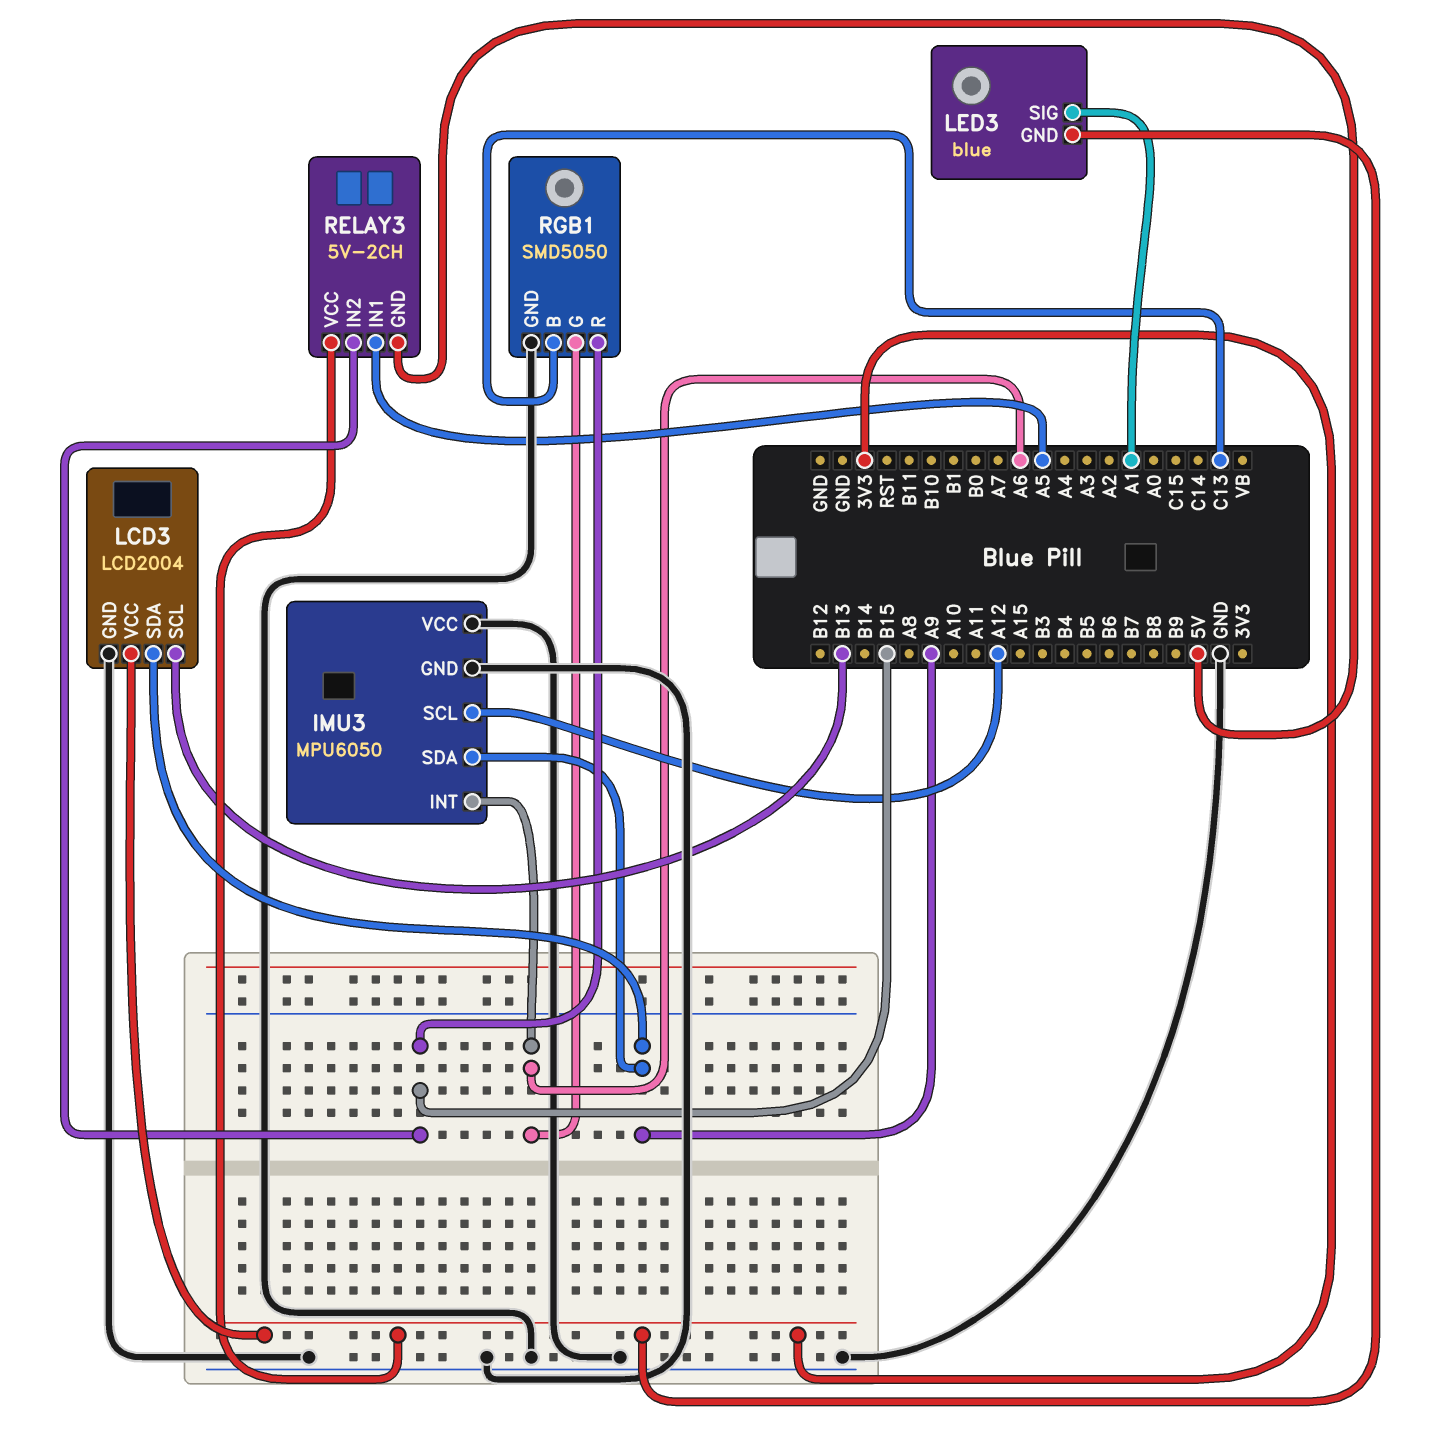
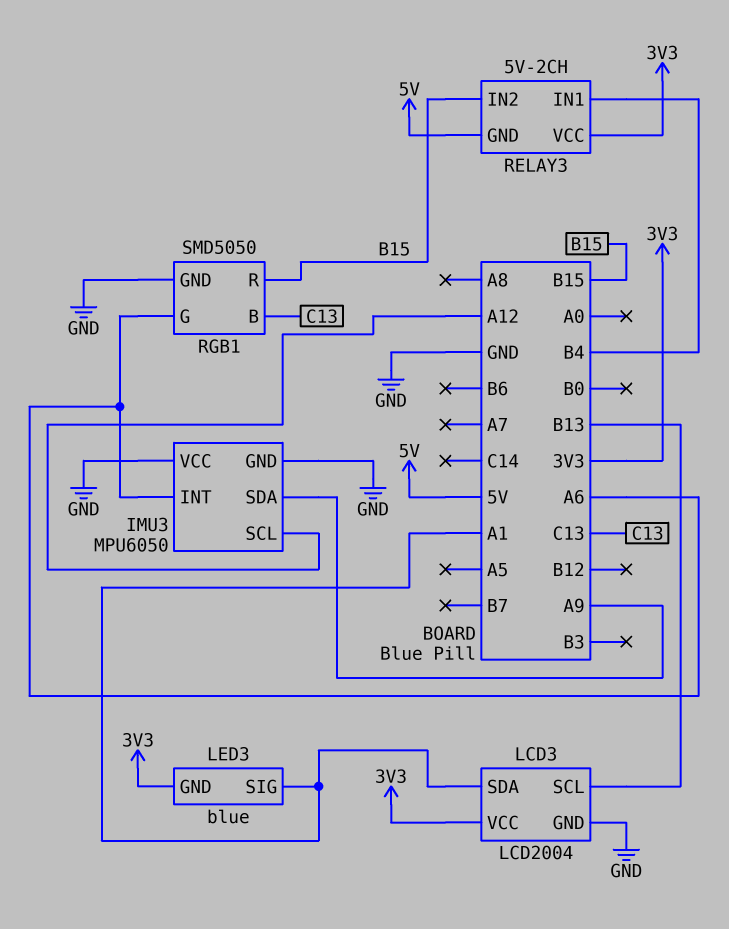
LCD3 pin SDA: A9 -> A1
RELAY3 pin IN1: A5 -> B4

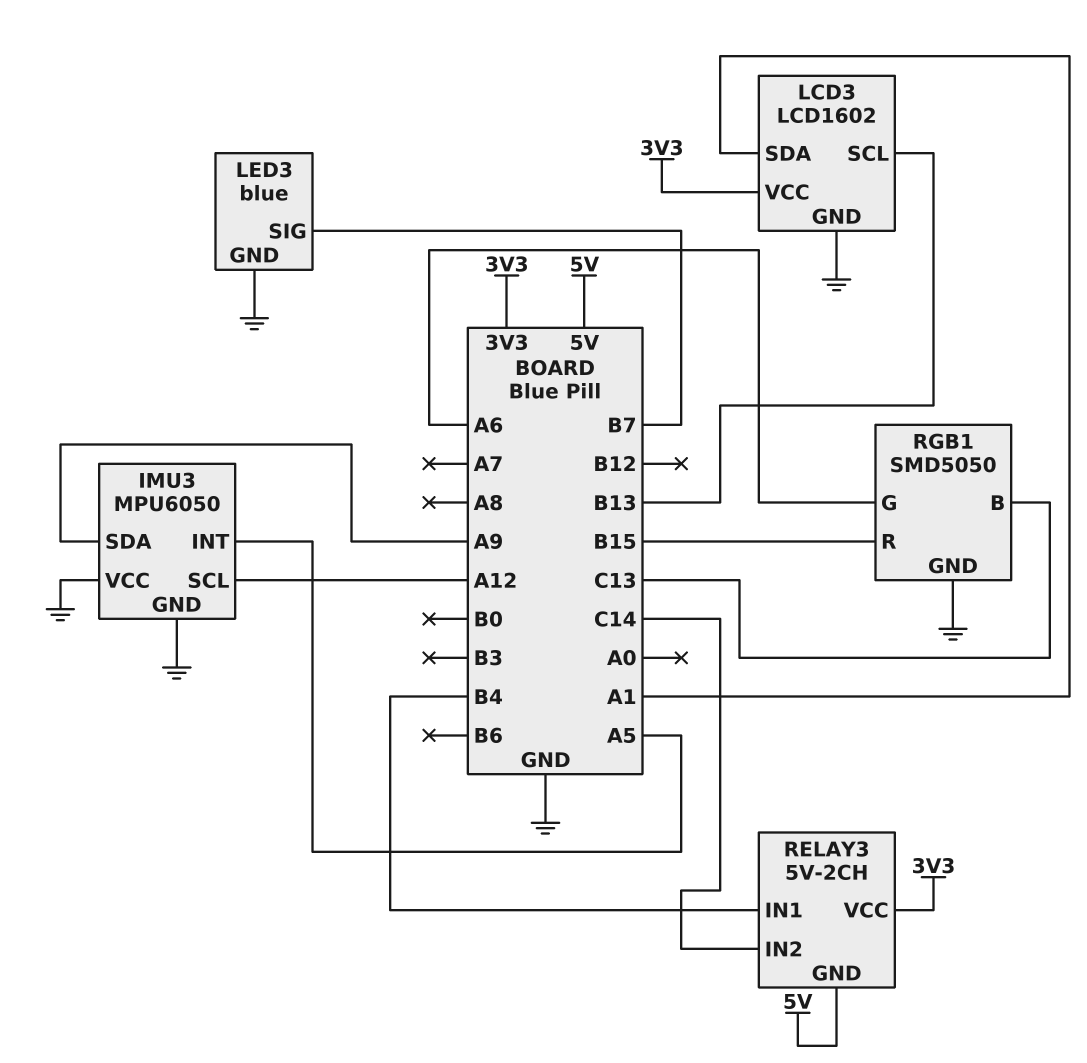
IMU3 pin INT: A6 -> A5
LCD3: LCD2004 -> LCD1602
LED3 pin GND: 3V3 -> GND
LED3 pin SIG: A1 -> B7
RELAY3 pin IN2: B15 -> C14

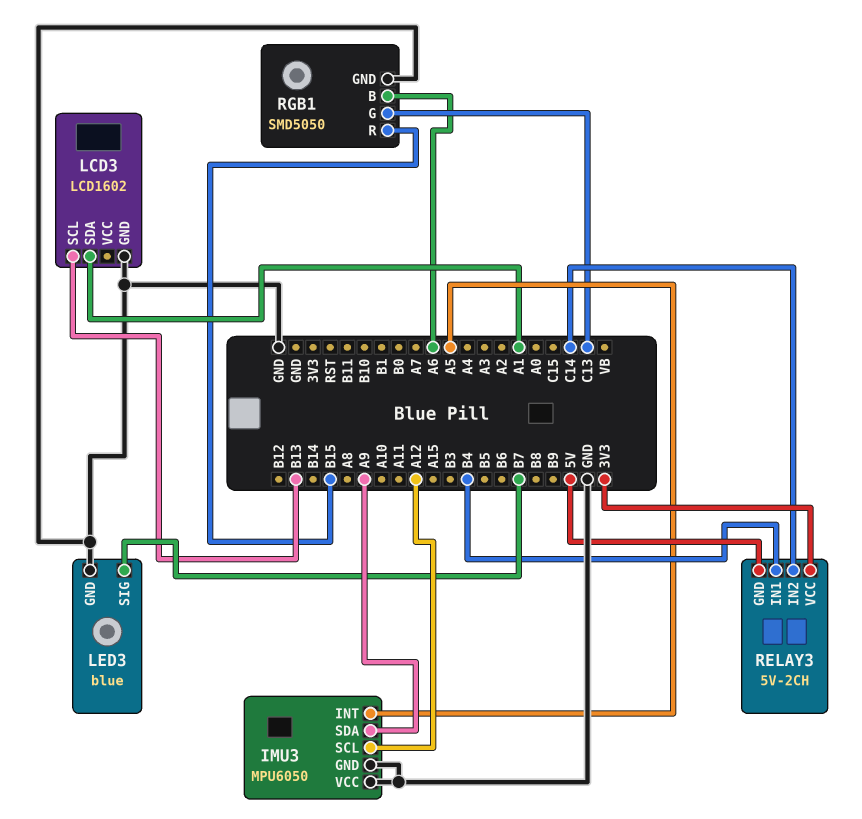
LCD3 pin VCC: 3V3 -> none
RGB1 pin B: C13 -> A6
RGB1 pin G: A6 -> C13

